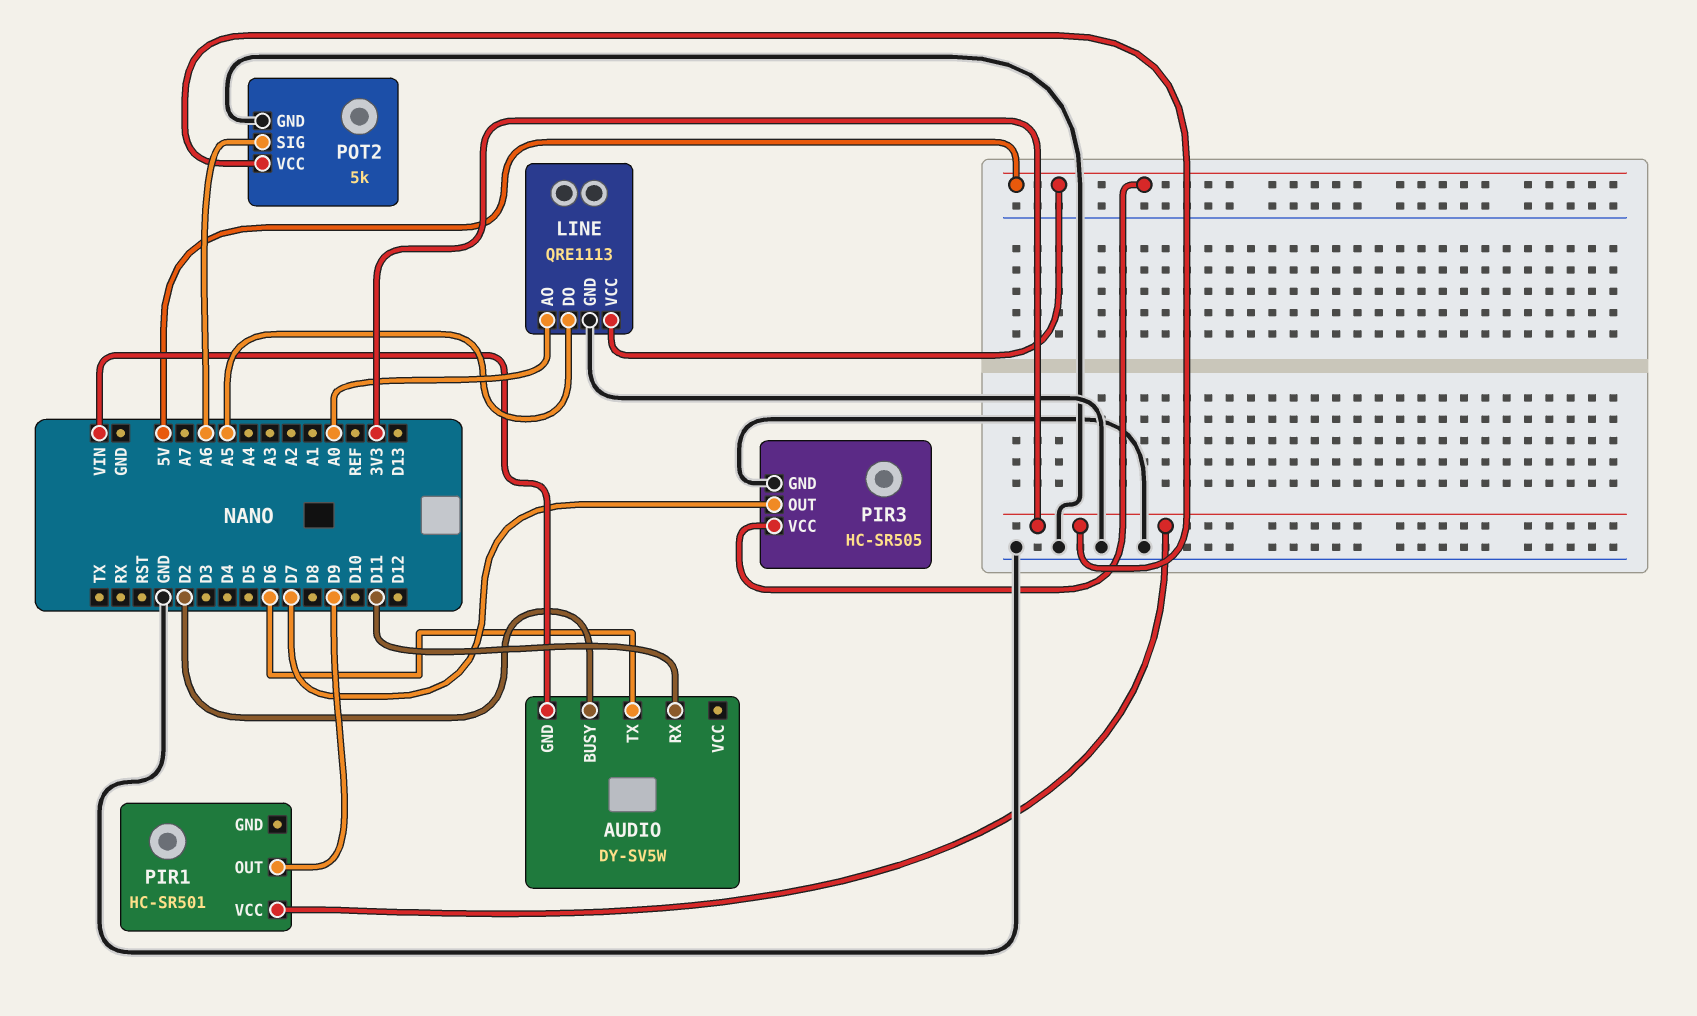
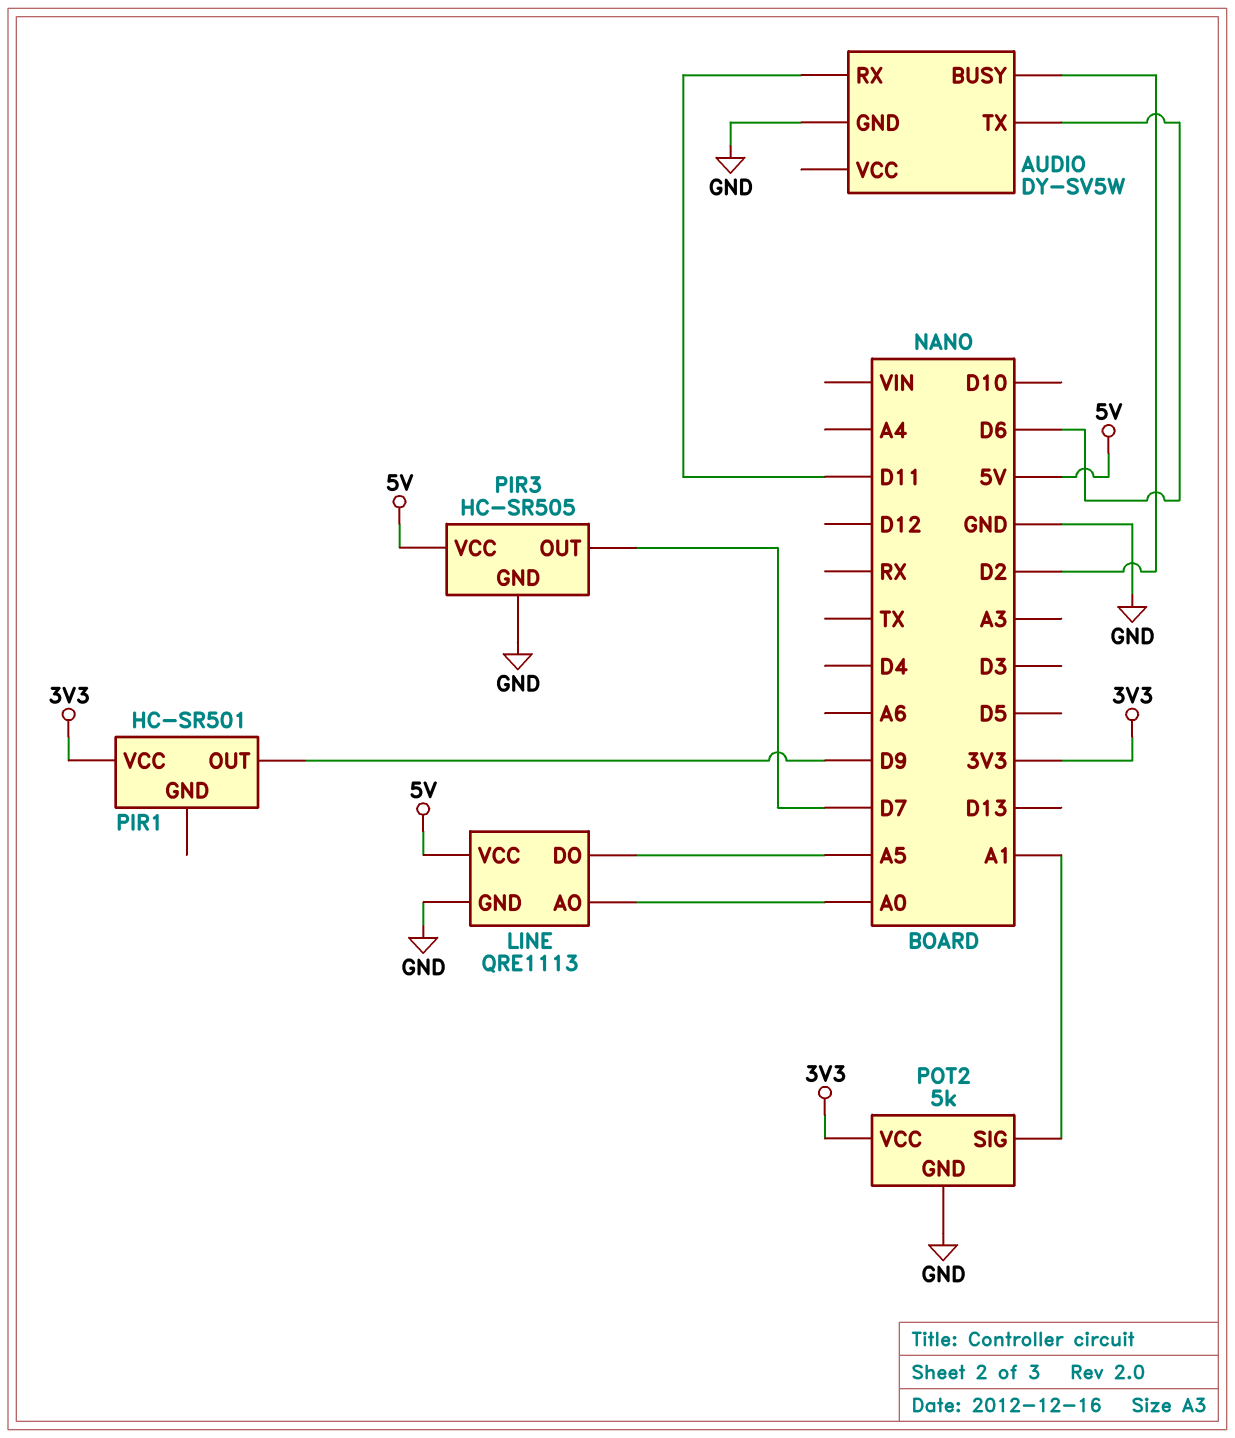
AUDIO pin GND: VIN -> GND
POT2 pin SIG: A6 -> A1

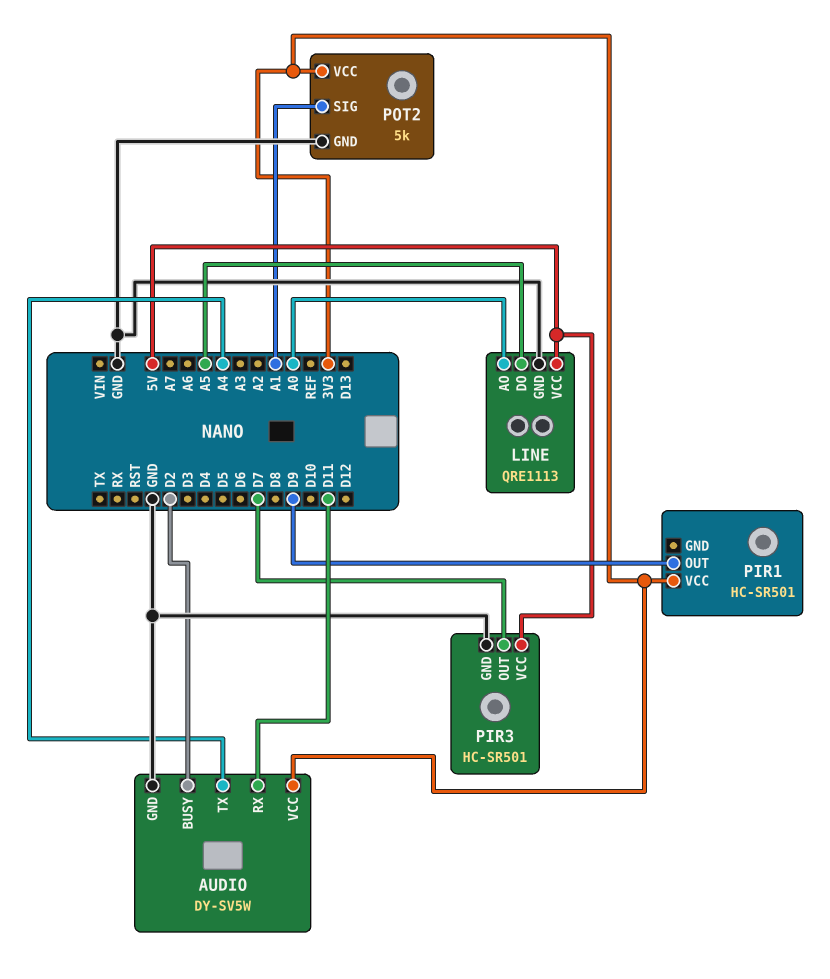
AUDIO pin TX: D6 -> A4
AUDIO pin VCC: none -> 3V3
PIR3: HC-SR505 -> HC-SR501

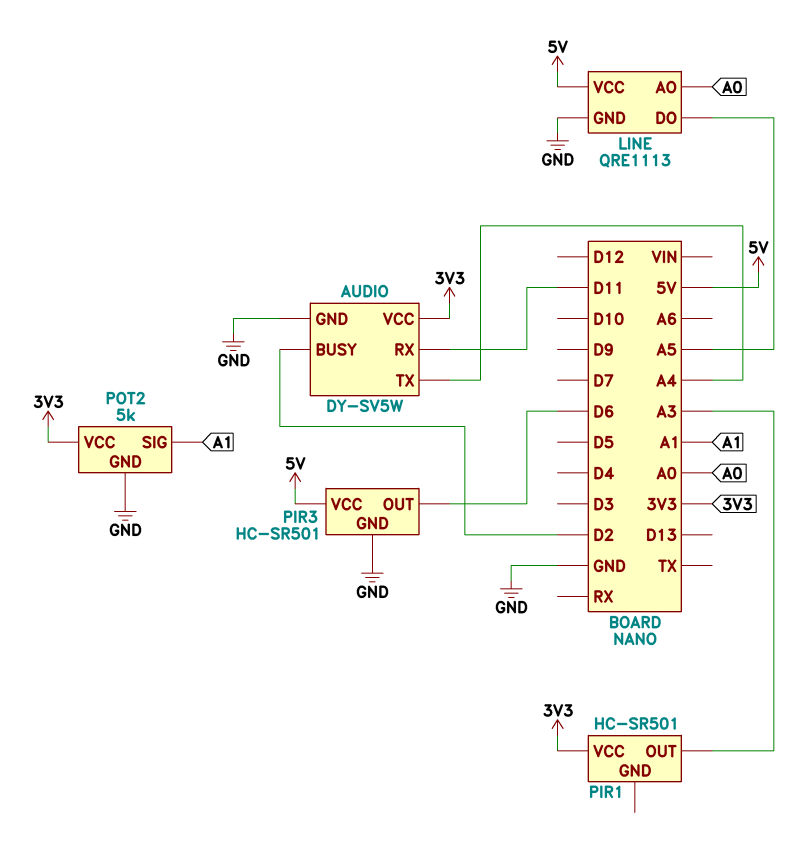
PIR1 pin OUT: D9 -> A3
PIR3 pin OUT: D7 -> D6

